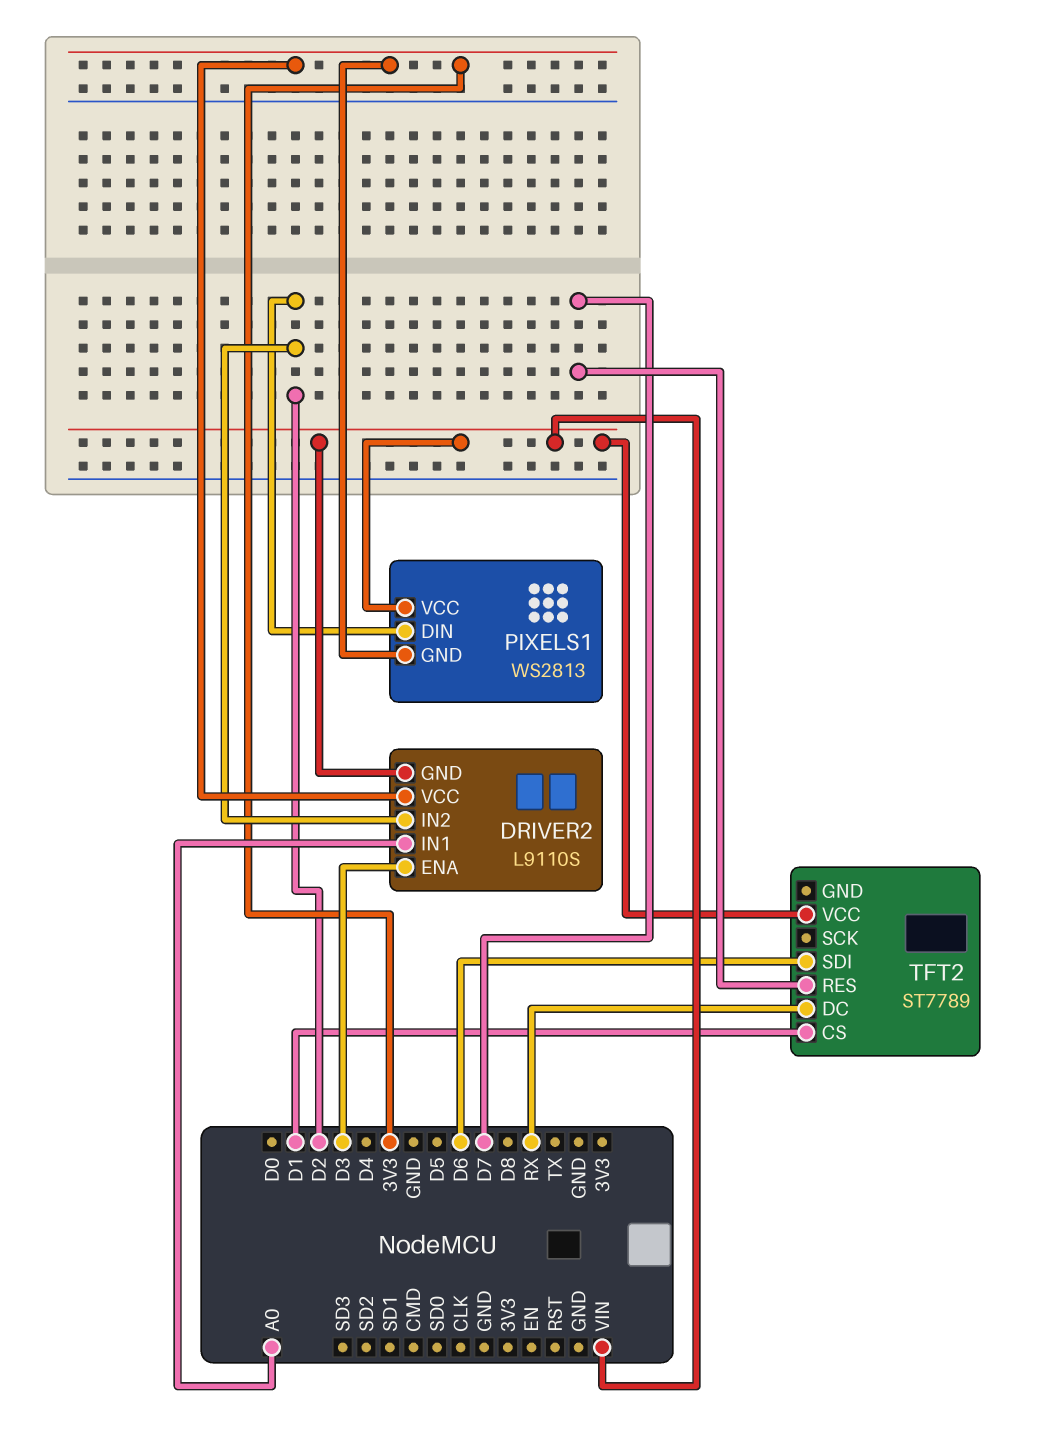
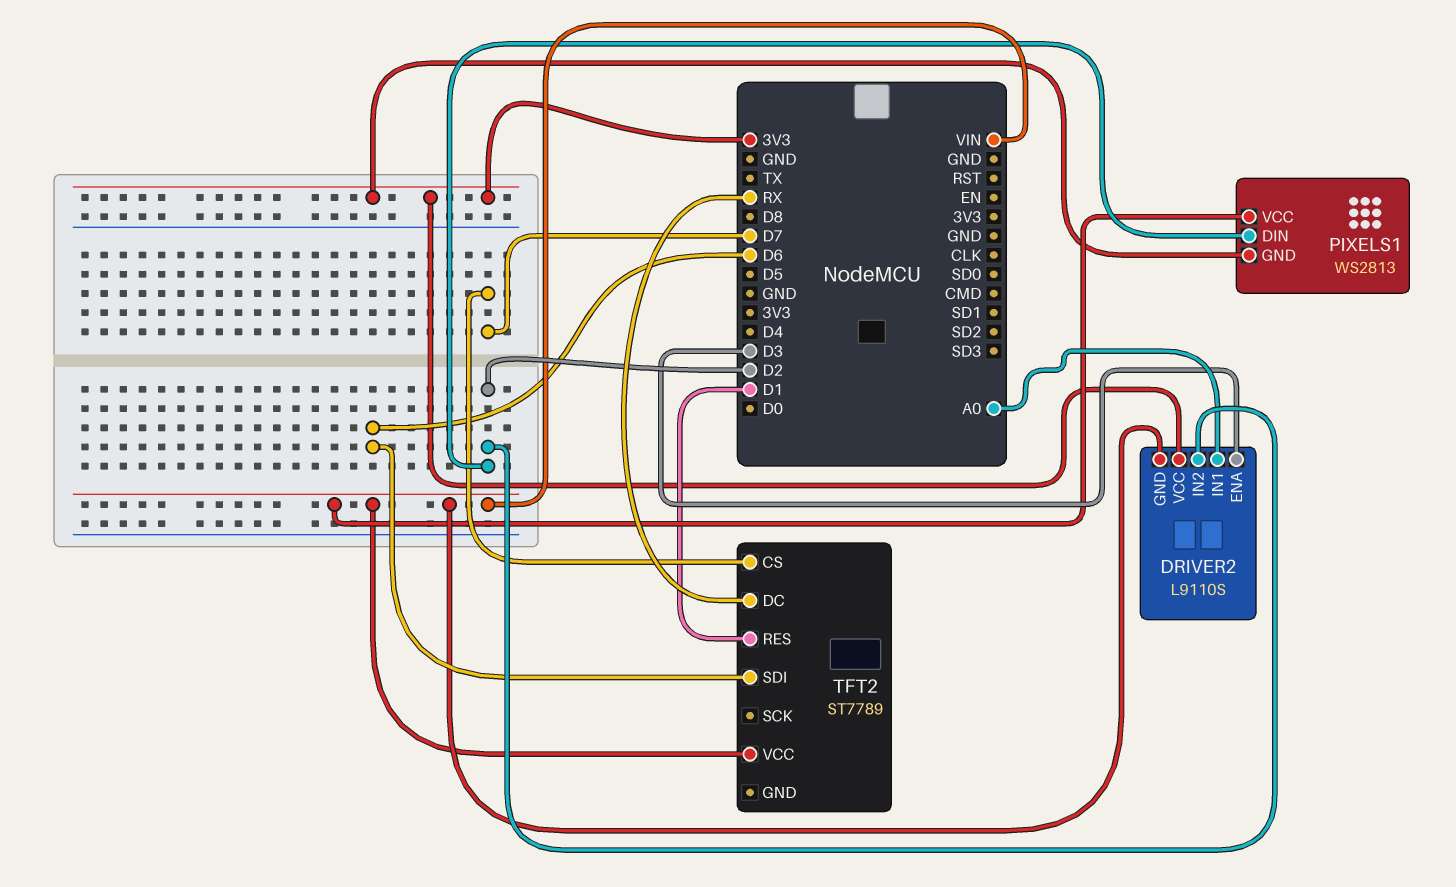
TFT2 pin CS: D1 -> D7
TFT2 pin RES: D7 -> D1

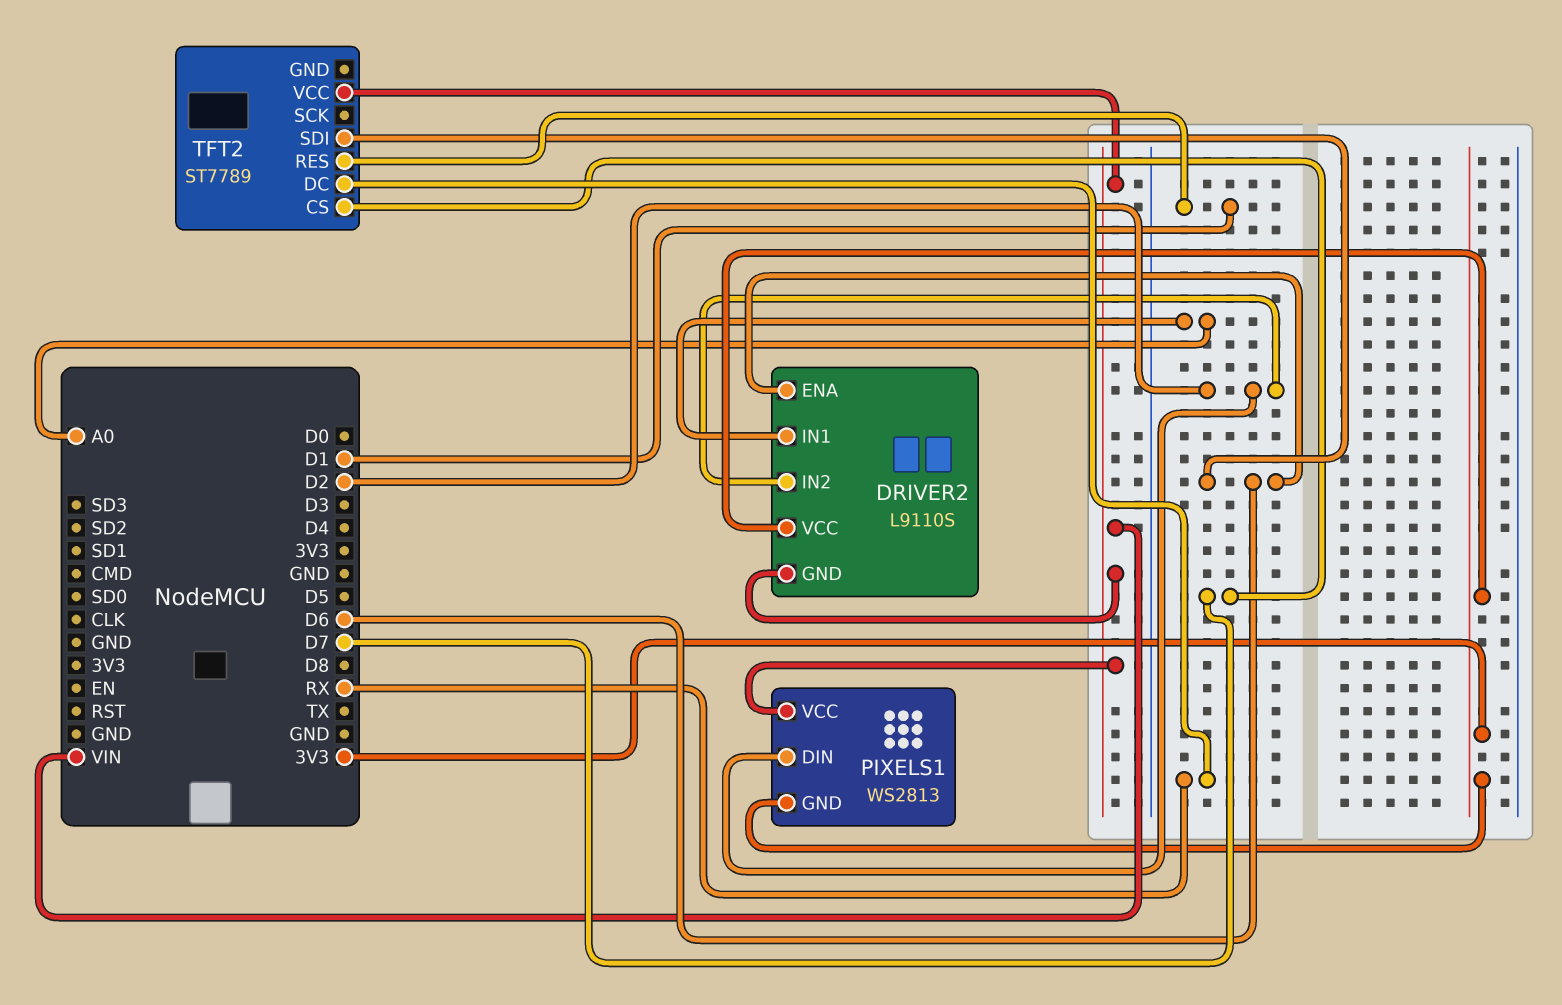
DRIVER2 pin ENA: D3 -> D6

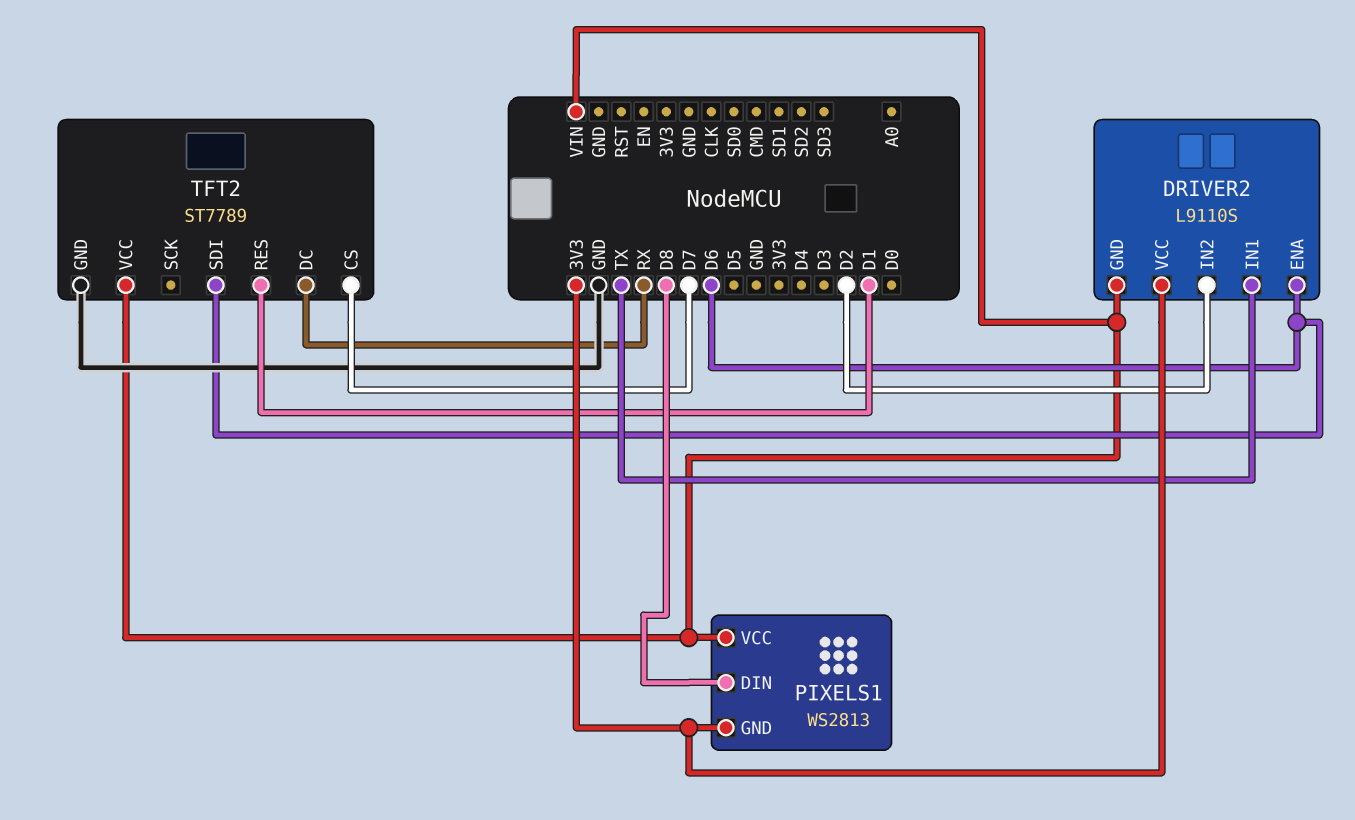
DRIVER2 pin IN1: A0 -> TX
PIXELS1 pin DIN: D2 -> D8
TFT2 pin GND: none -> GND

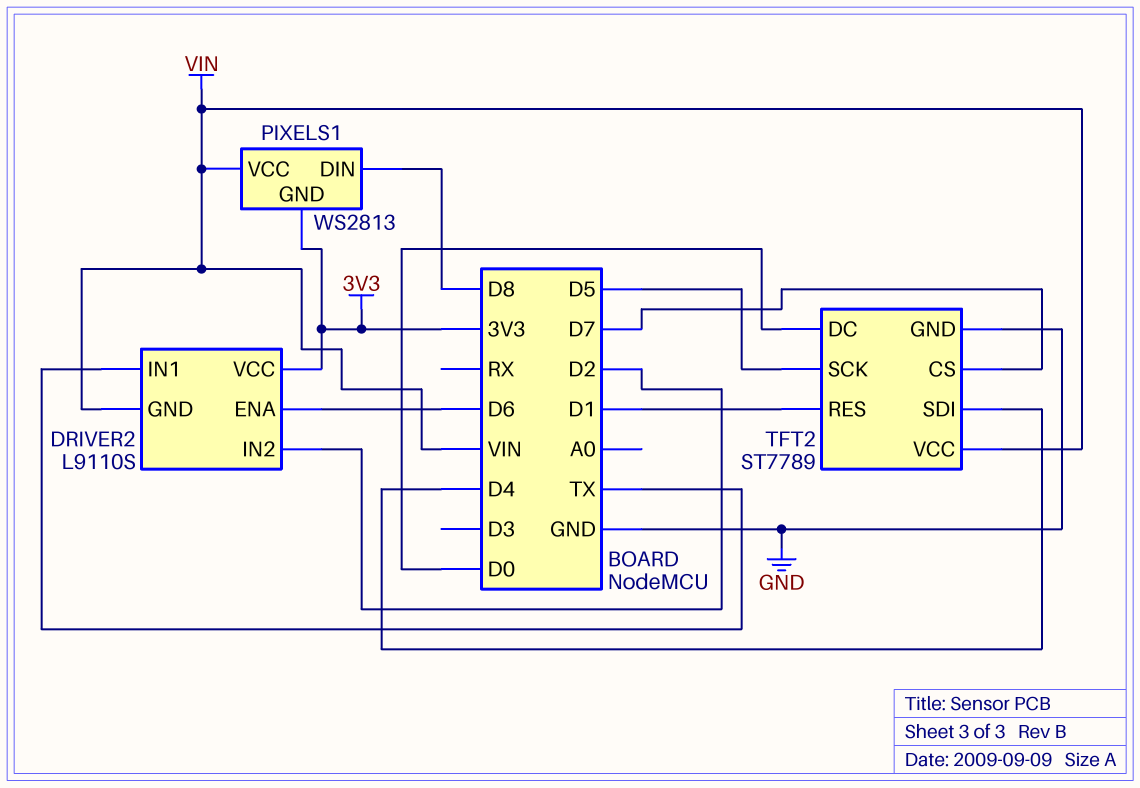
TFT2 pin DC: RX -> D0
TFT2 pin SCK: none -> D5
TFT2 pin SDI: D6 -> D4

